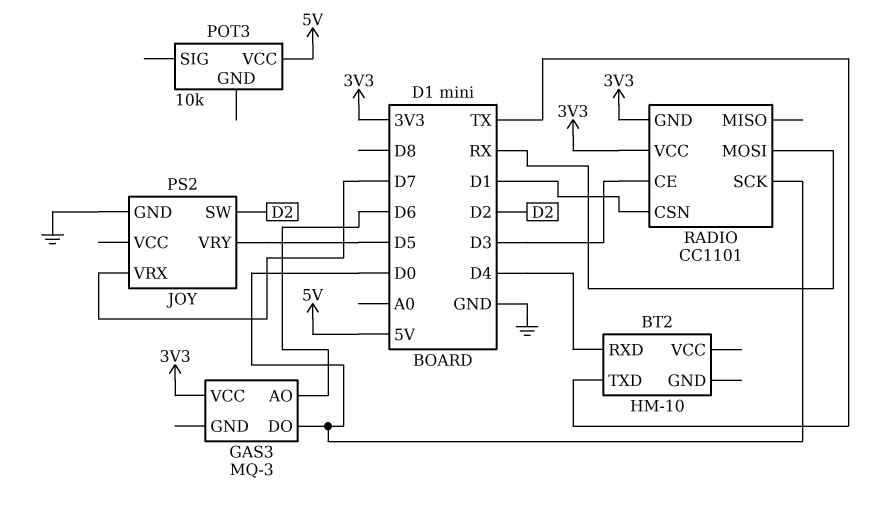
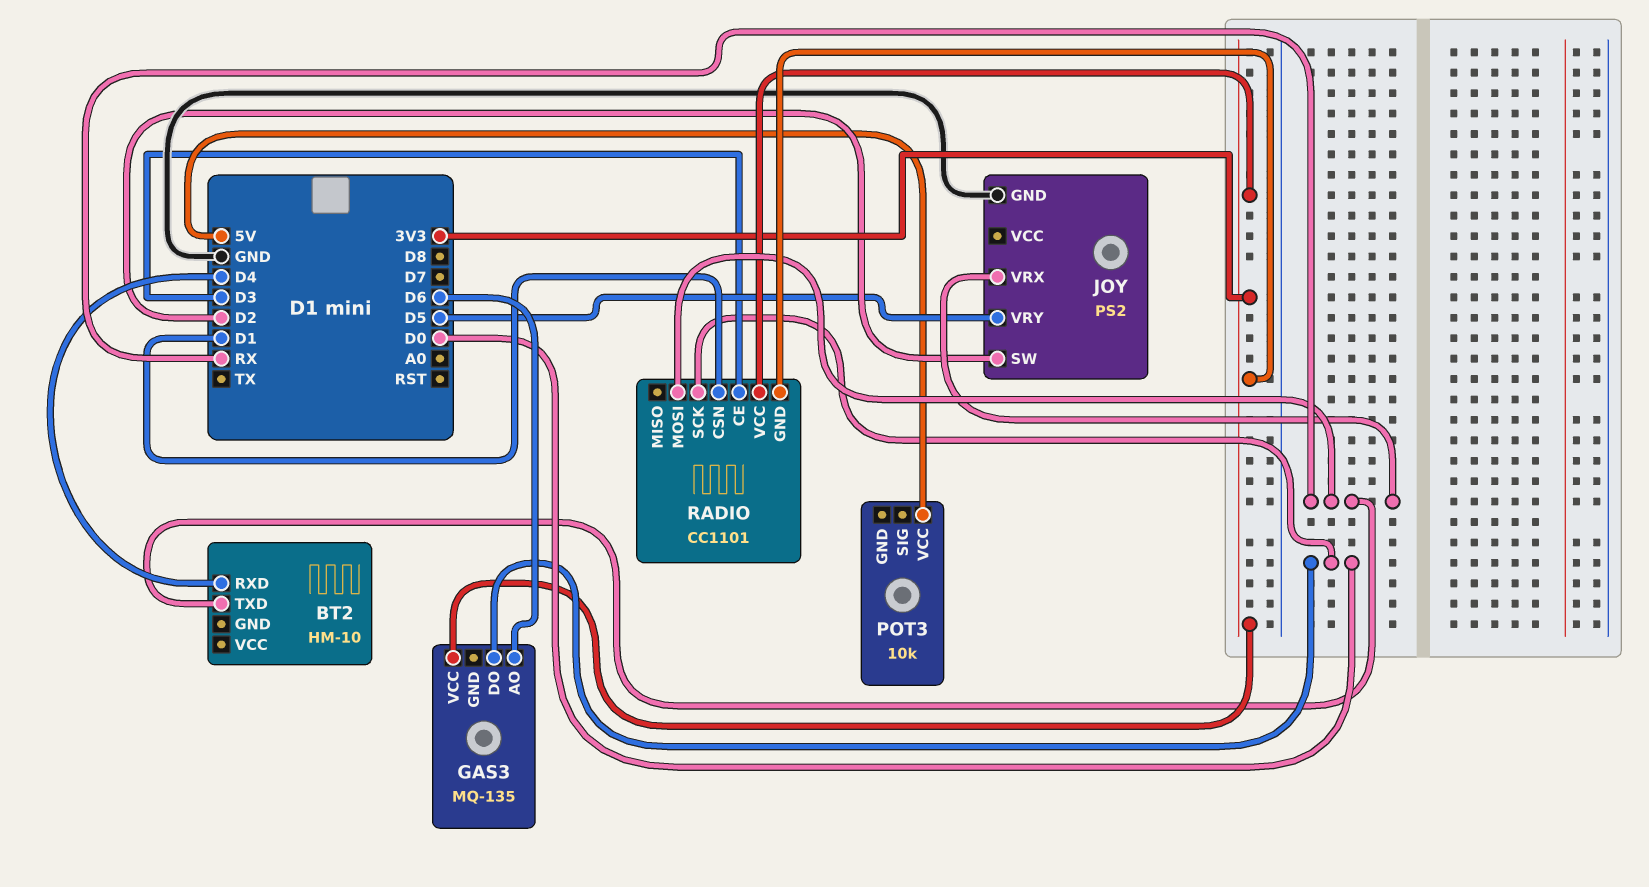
BT2 pin TXD: TX -> RX
GAS3: MQ-3 -> MQ-135
JOY pin VRX: D7 -> RX

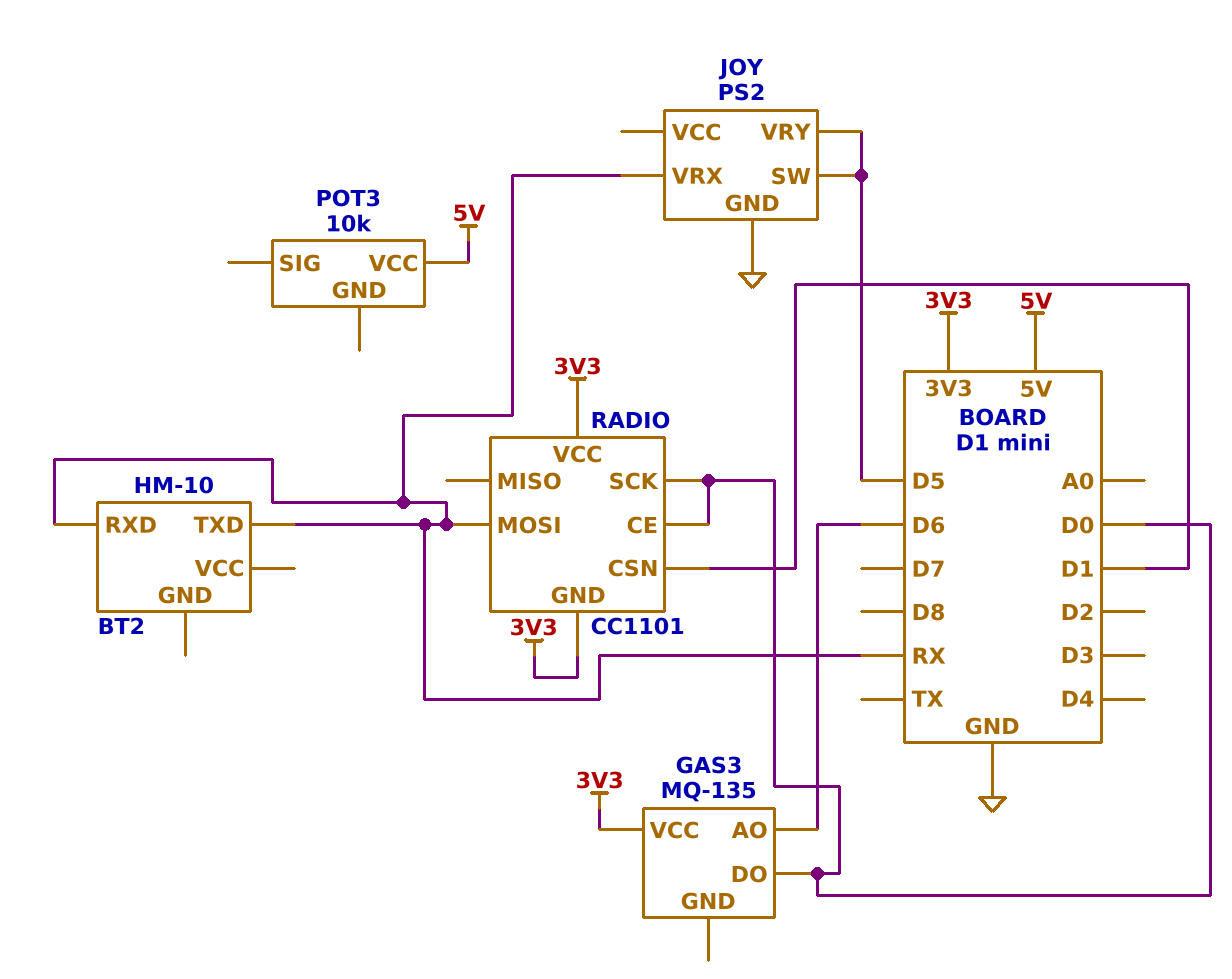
BT2 pin RXD: D4 -> RX
JOY pin SW: D2 -> D5
RADIO pin CE: D3 -> D0

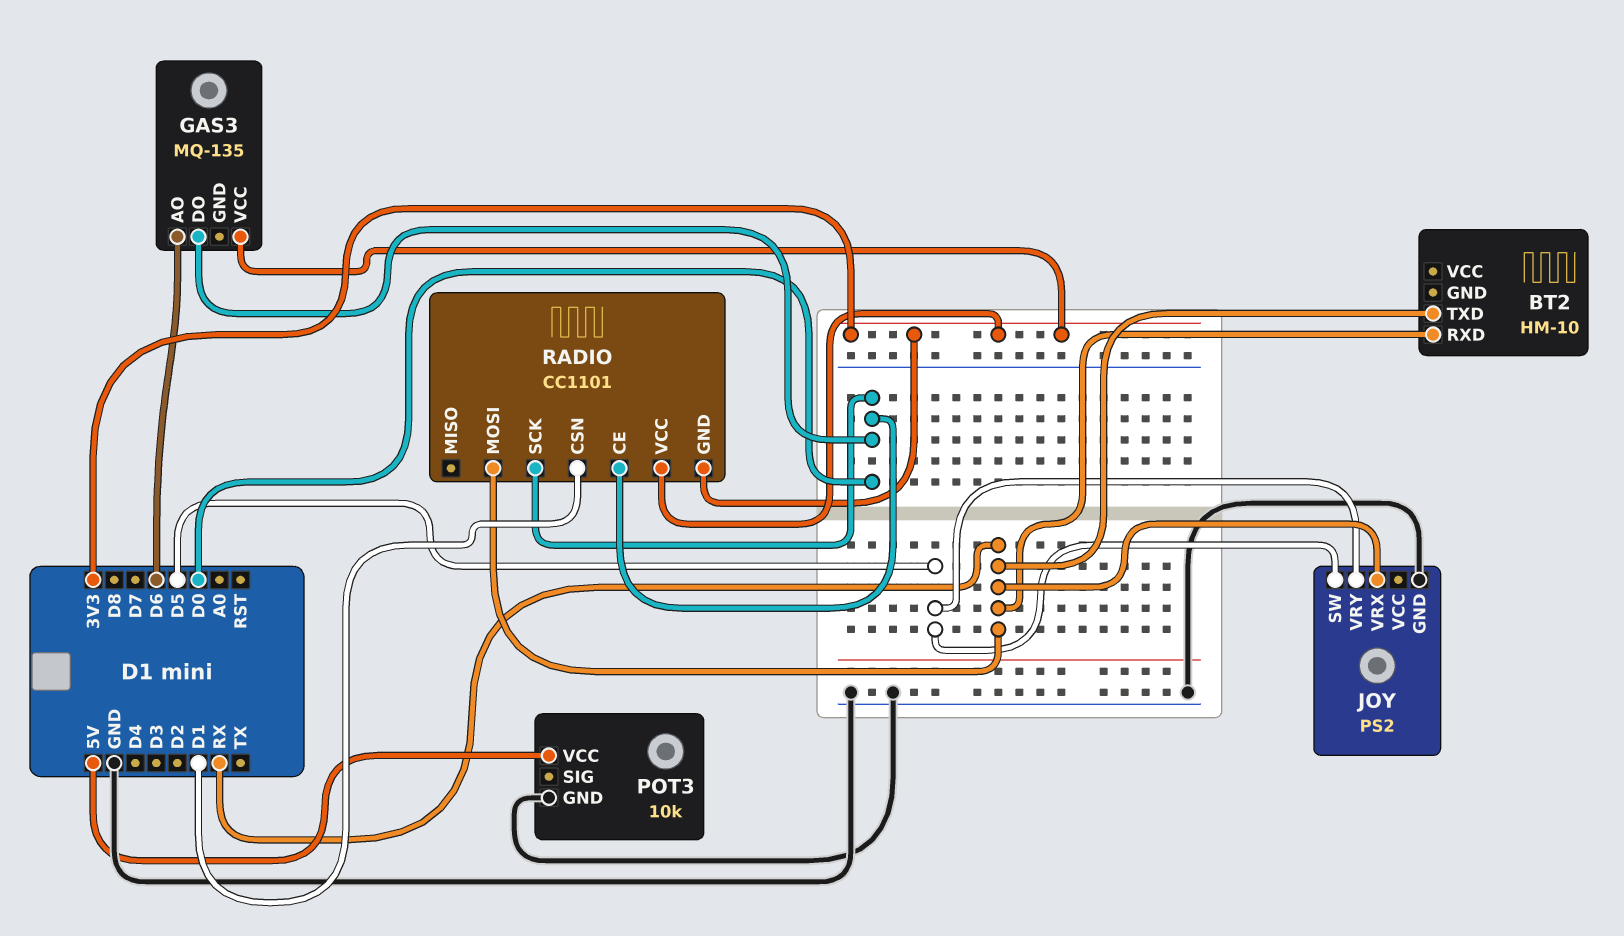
POT3 pin GND: none -> GND

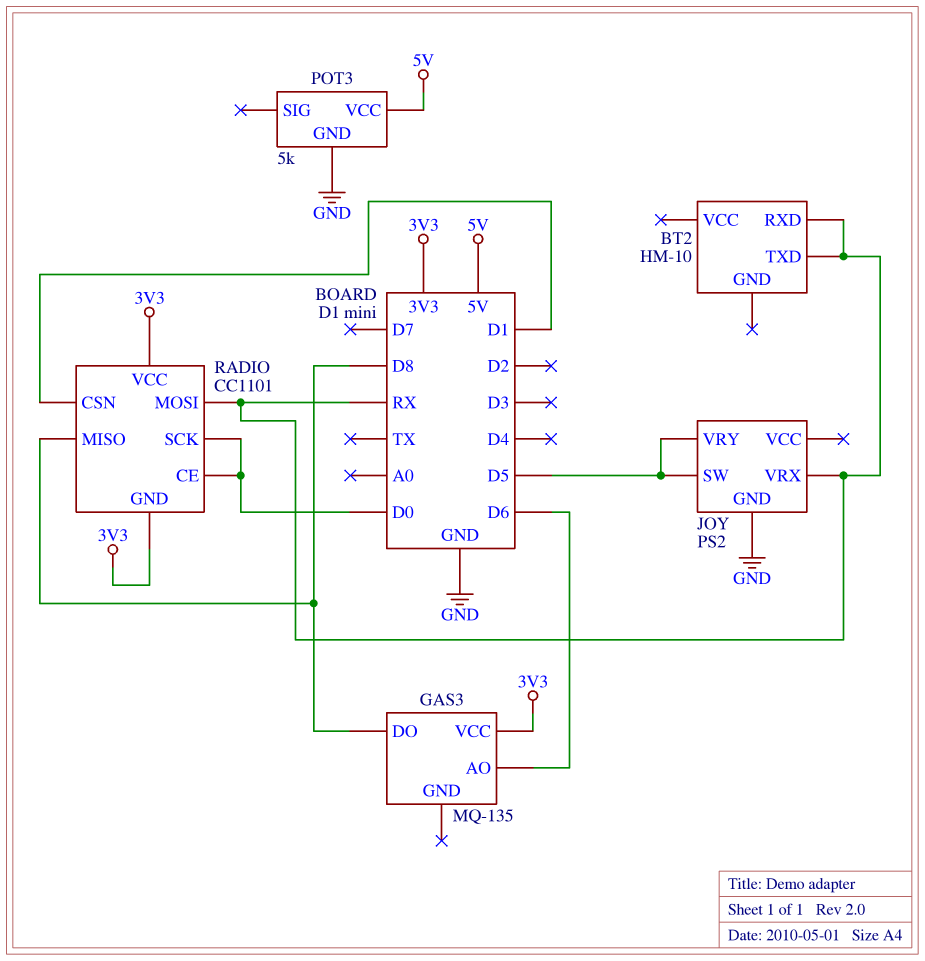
GAS3 pin DO: D0 -> D8
POT3: 10k -> 5k
RADIO pin MISO: none -> D8

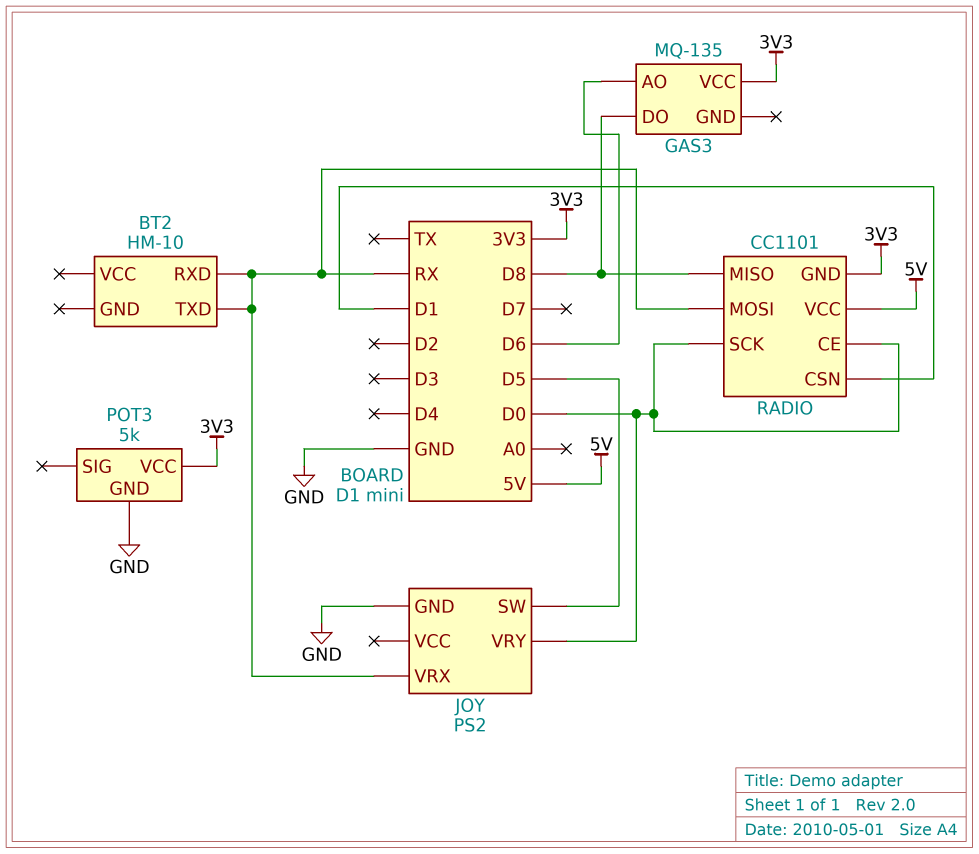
JOY pin VRY: D5 -> D0
POT3 pin VCC: 5V -> 3V3
RADIO pin VCC: 3V3 -> 5V

